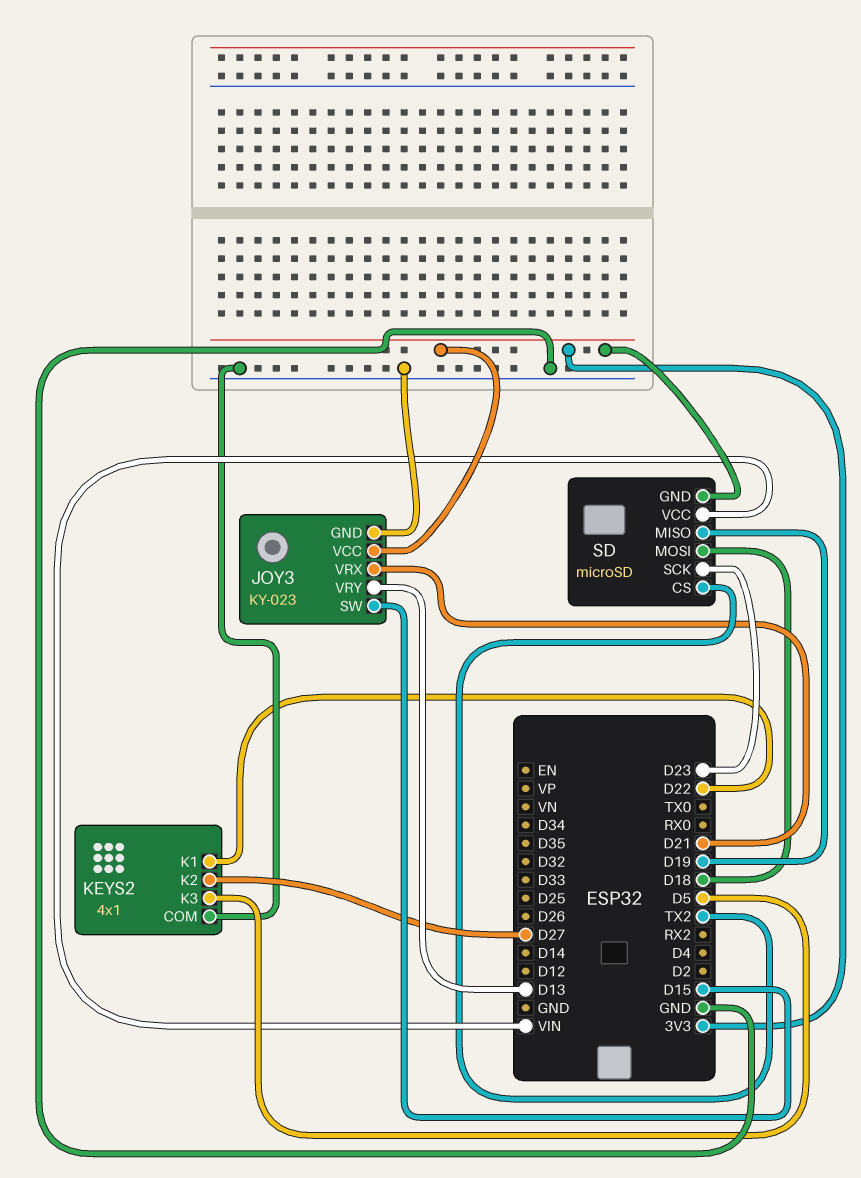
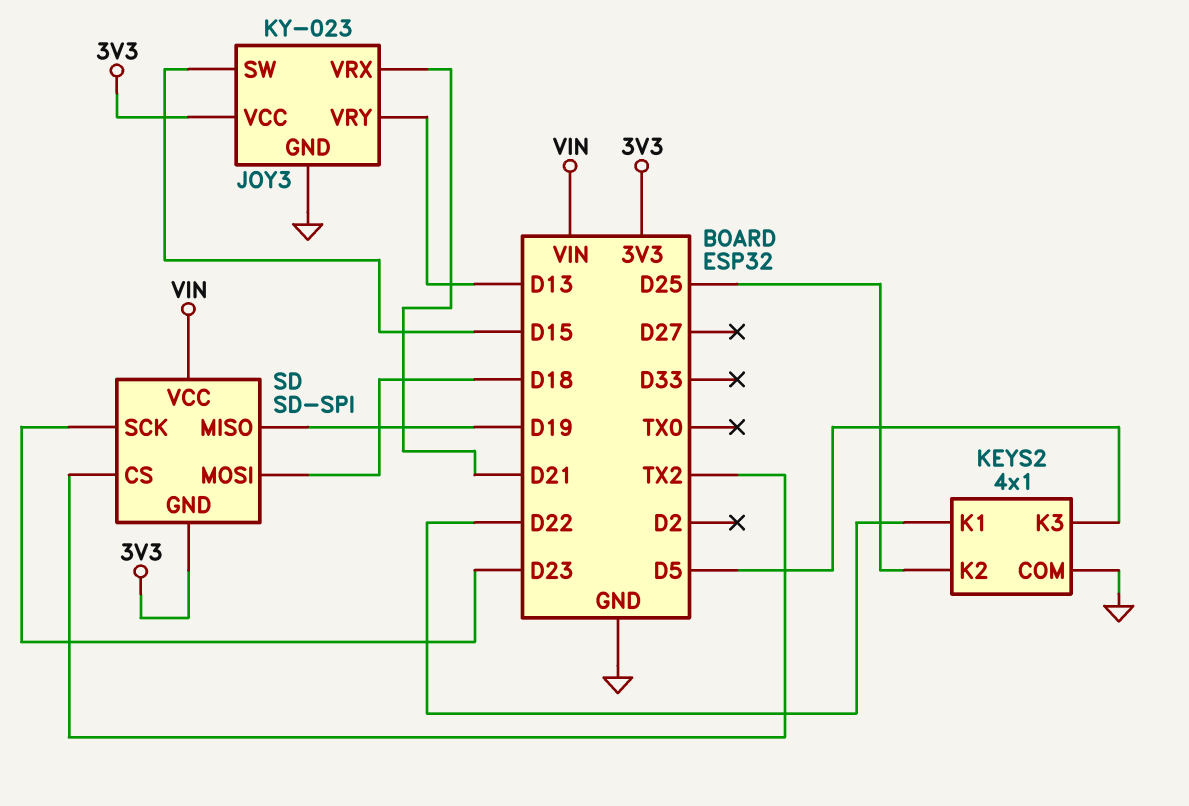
KEYS2 pin K2: D27 -> D25
SD: microSD -> SD-SPI

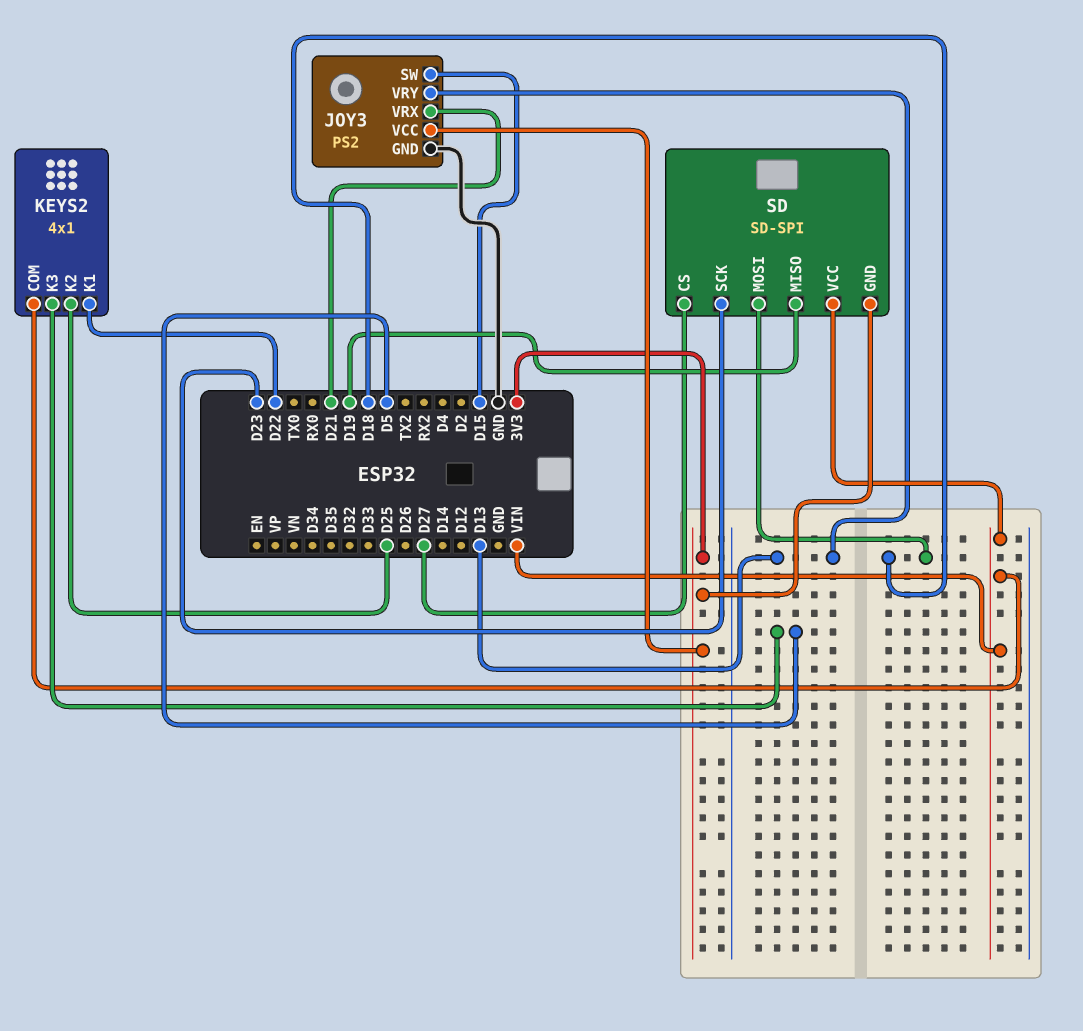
JOY3: KY-023 -> PS2
KEYS2 pin COM: GND -> VIN
SD pin CS: TX2 -> D27

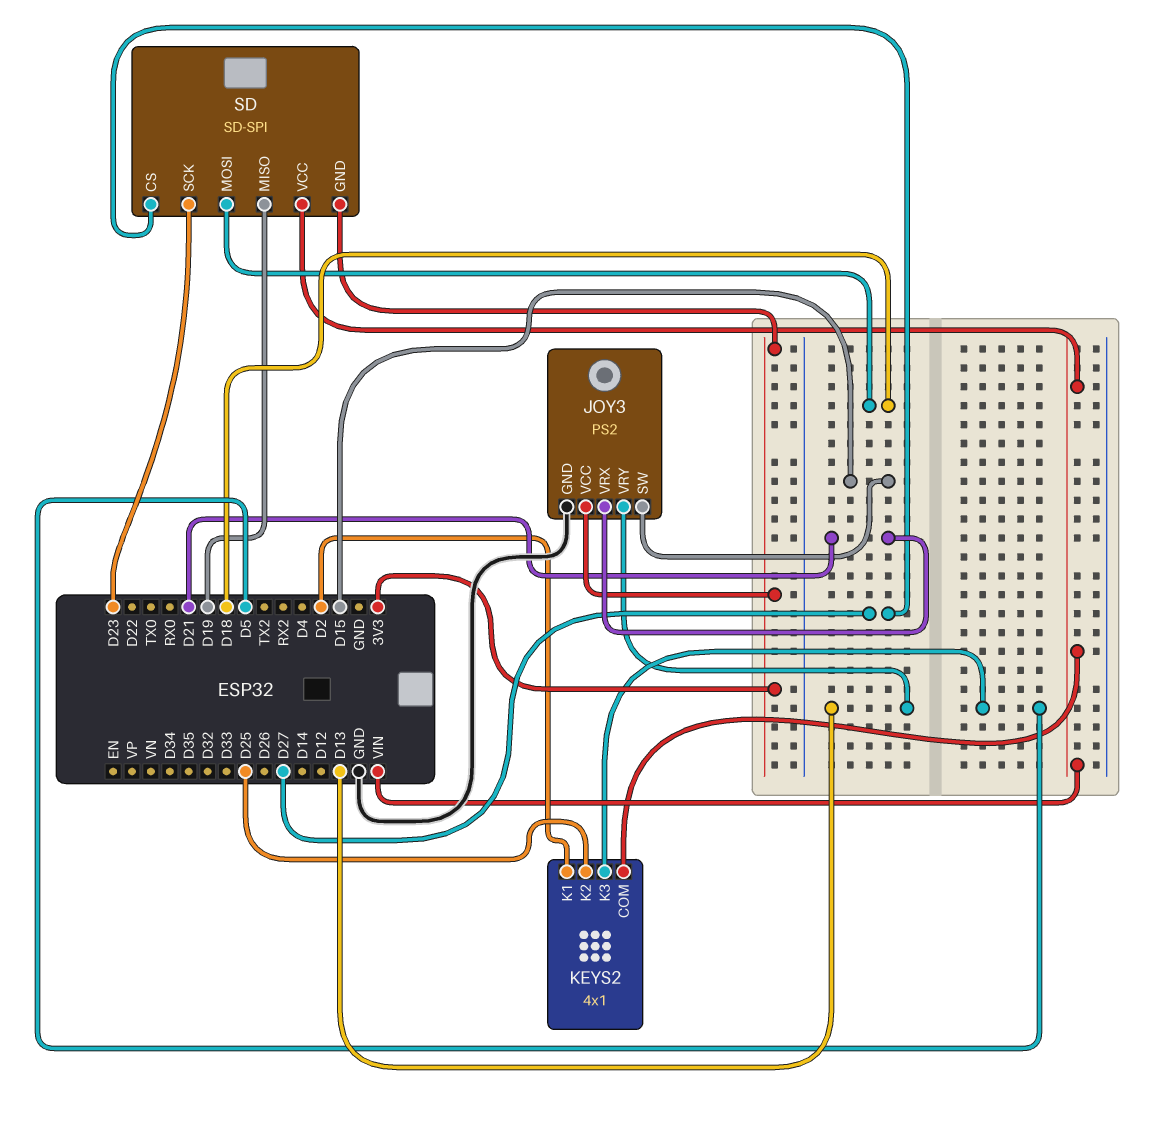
KEYS2 pin K1: D22 -> D2

